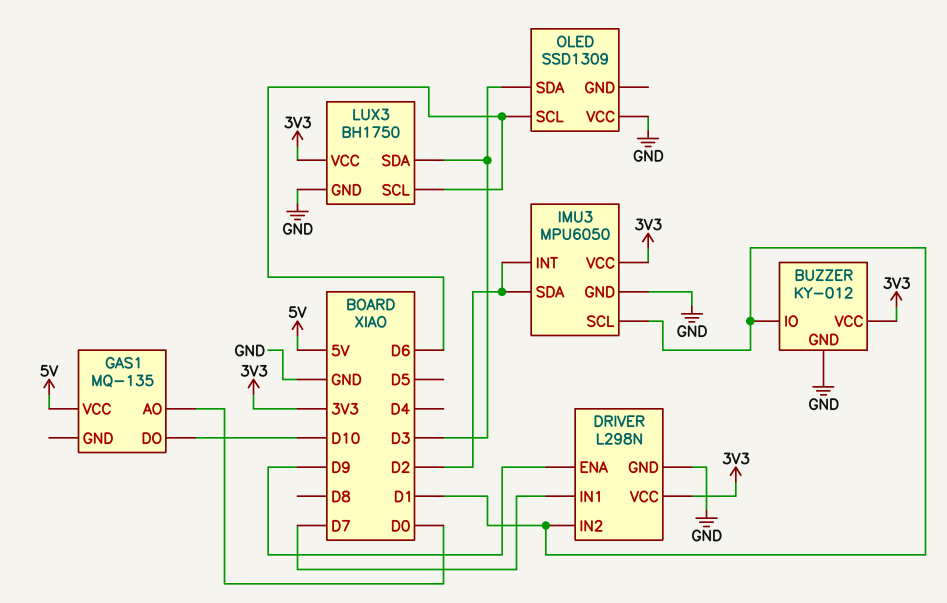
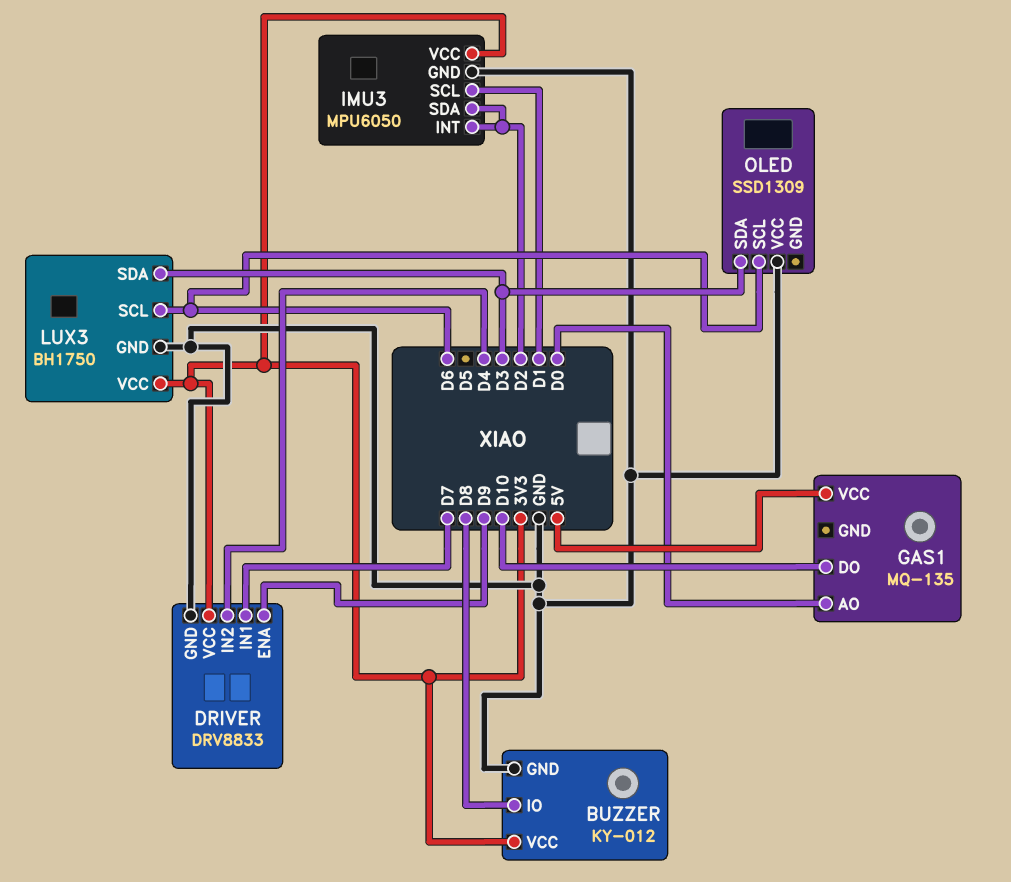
BUZZER pin IO: D1 -> D8
DRIVER: L298N -> DRV8833
DRIVER pin IN2: D1 -> D4

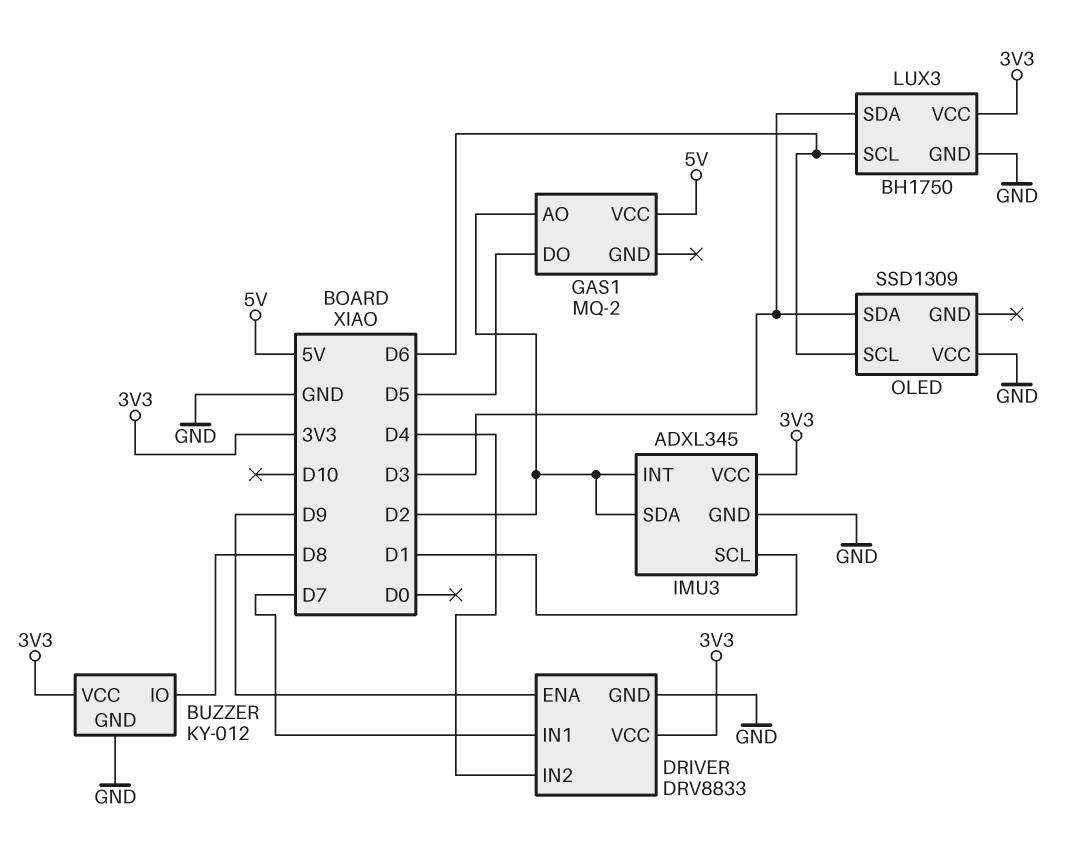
GAS1: MQ-135 -> MQ-2
GAS1 pin AO: D0 -> D2
GAS1 pin DO: D10 -> D5
IMU3: MPU6050 -> ADXL345

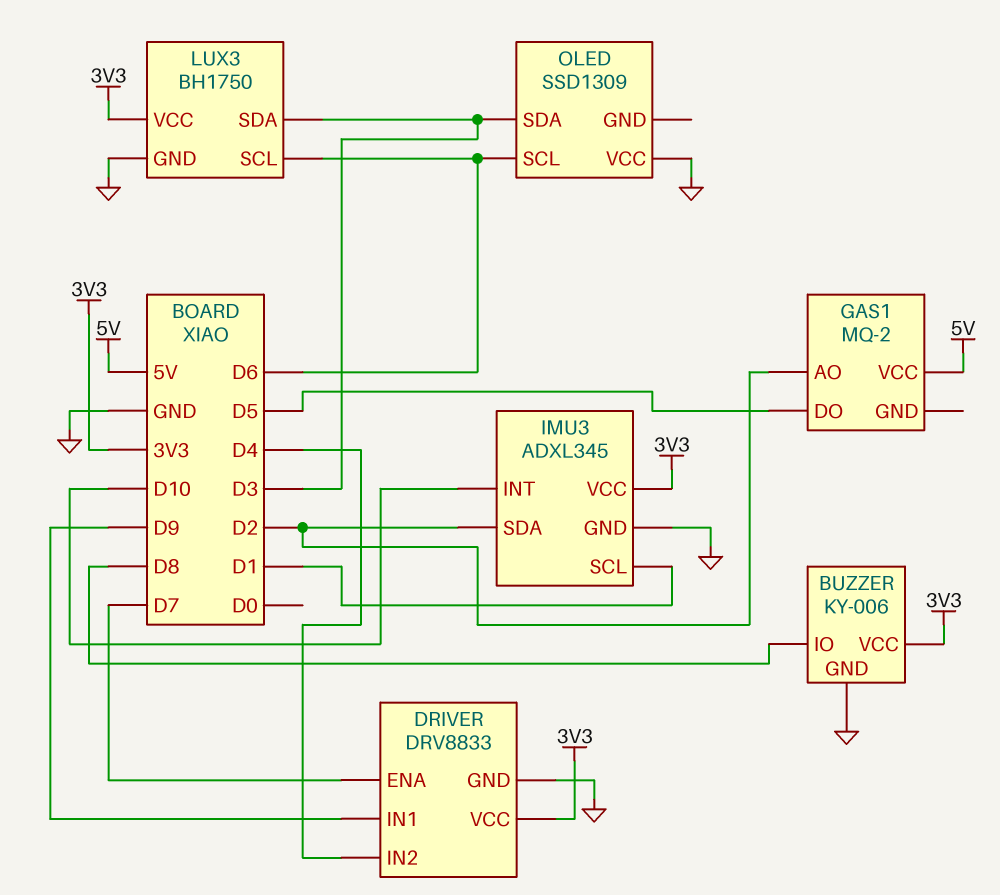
BUZZER: KY-012 -> KY-006
DRIVER pin ENA: D9 -> D7
DRIVER pin IN1: D7 -> D9
IMU3 pin INT: D2 -> D10

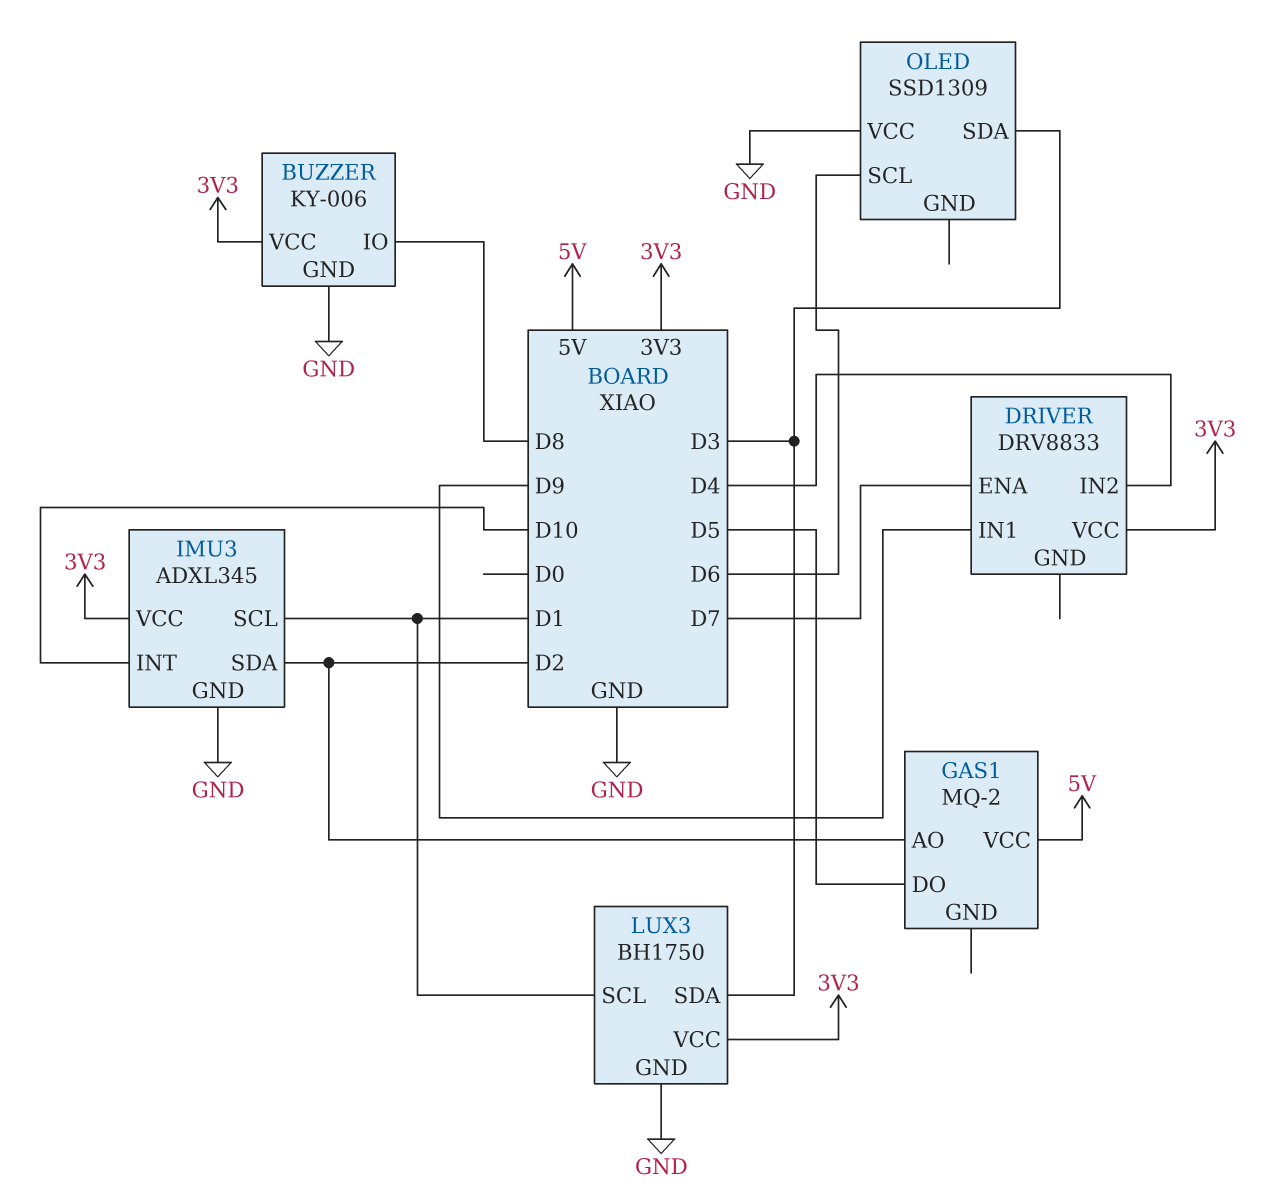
DRIVER pin GND: GND -> none
LUX3 pin SCL: D6 -> D1

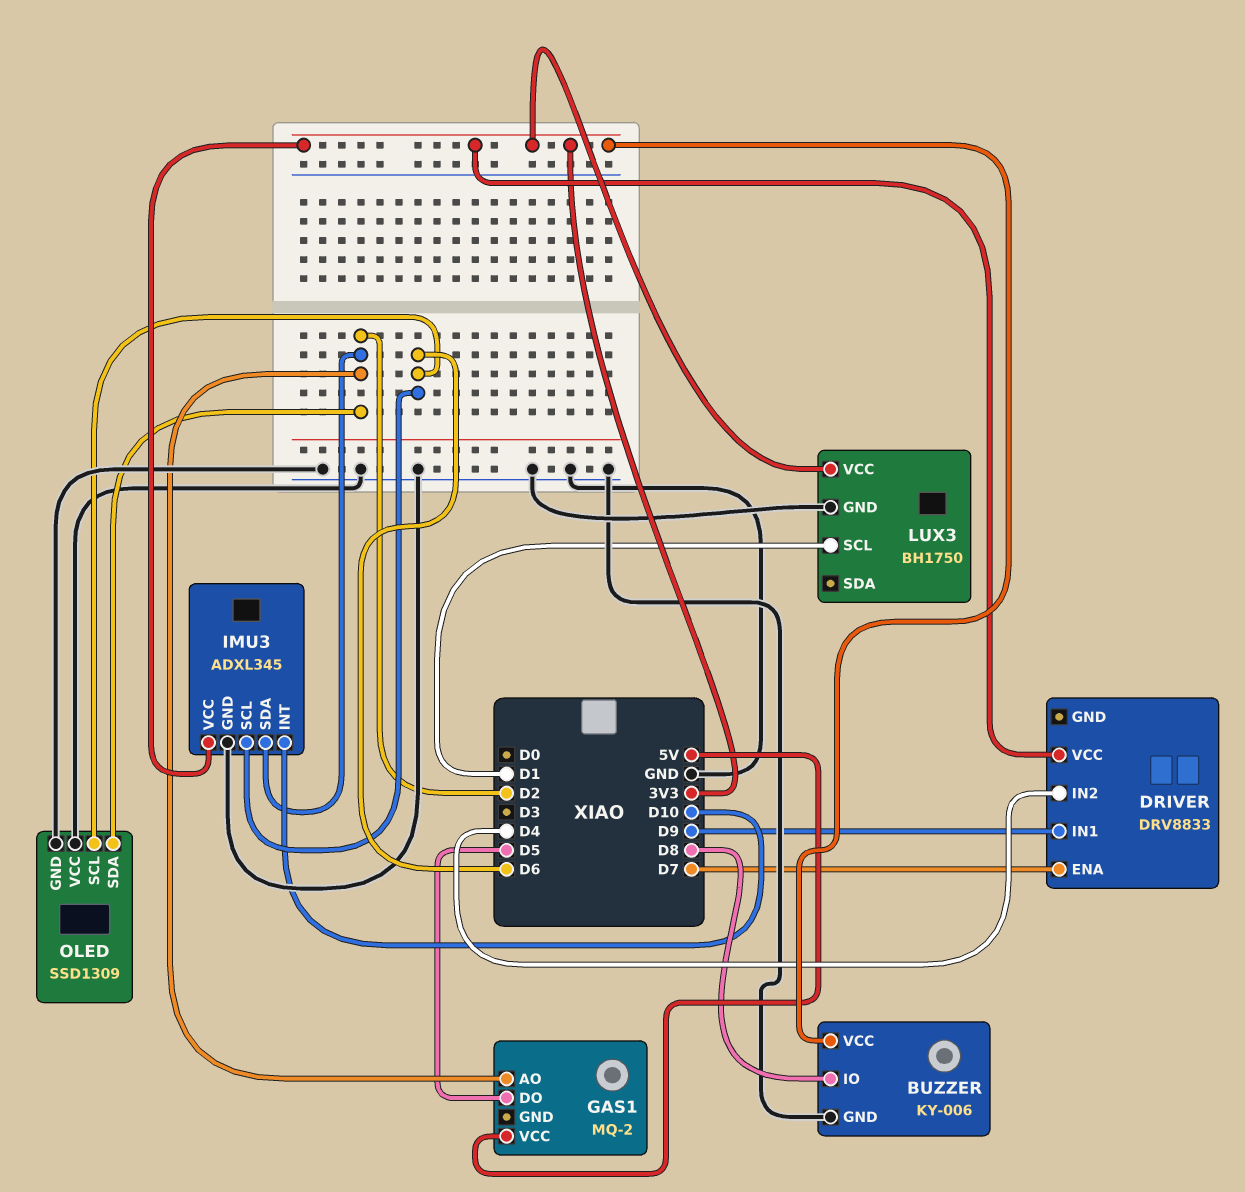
IMU3 pin SCL: D1 -> D6
LUX3 pin SDA: D3 -> none
OLED pin GND: none -> GND
OLED pin SDA: D3 -> D2

